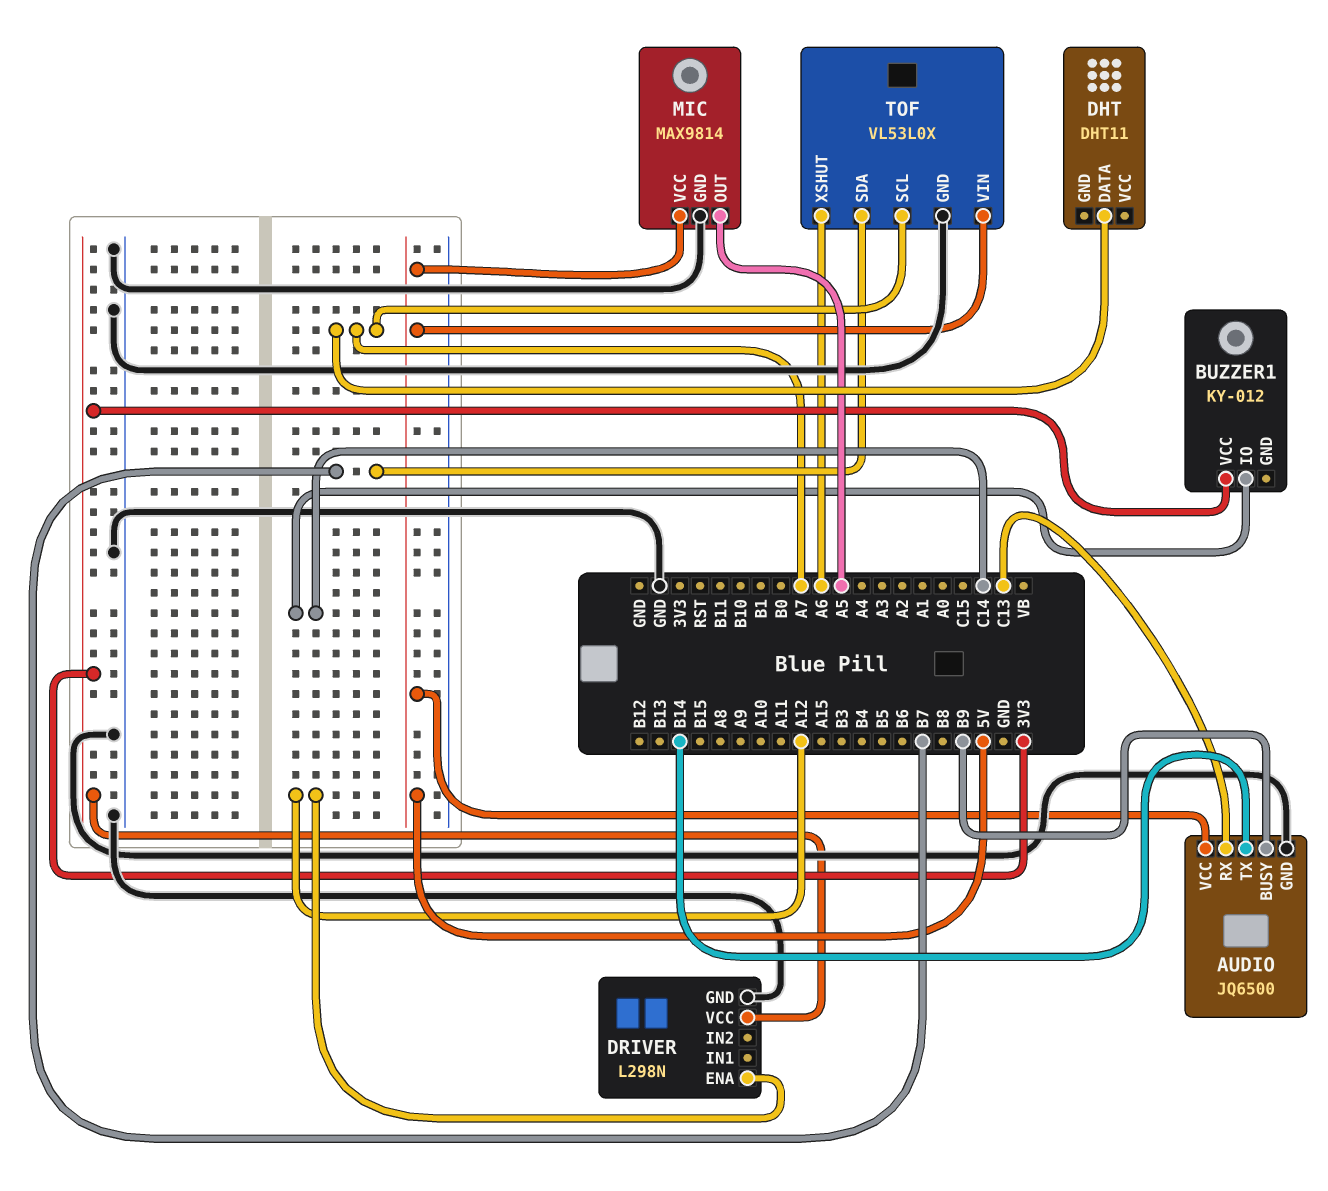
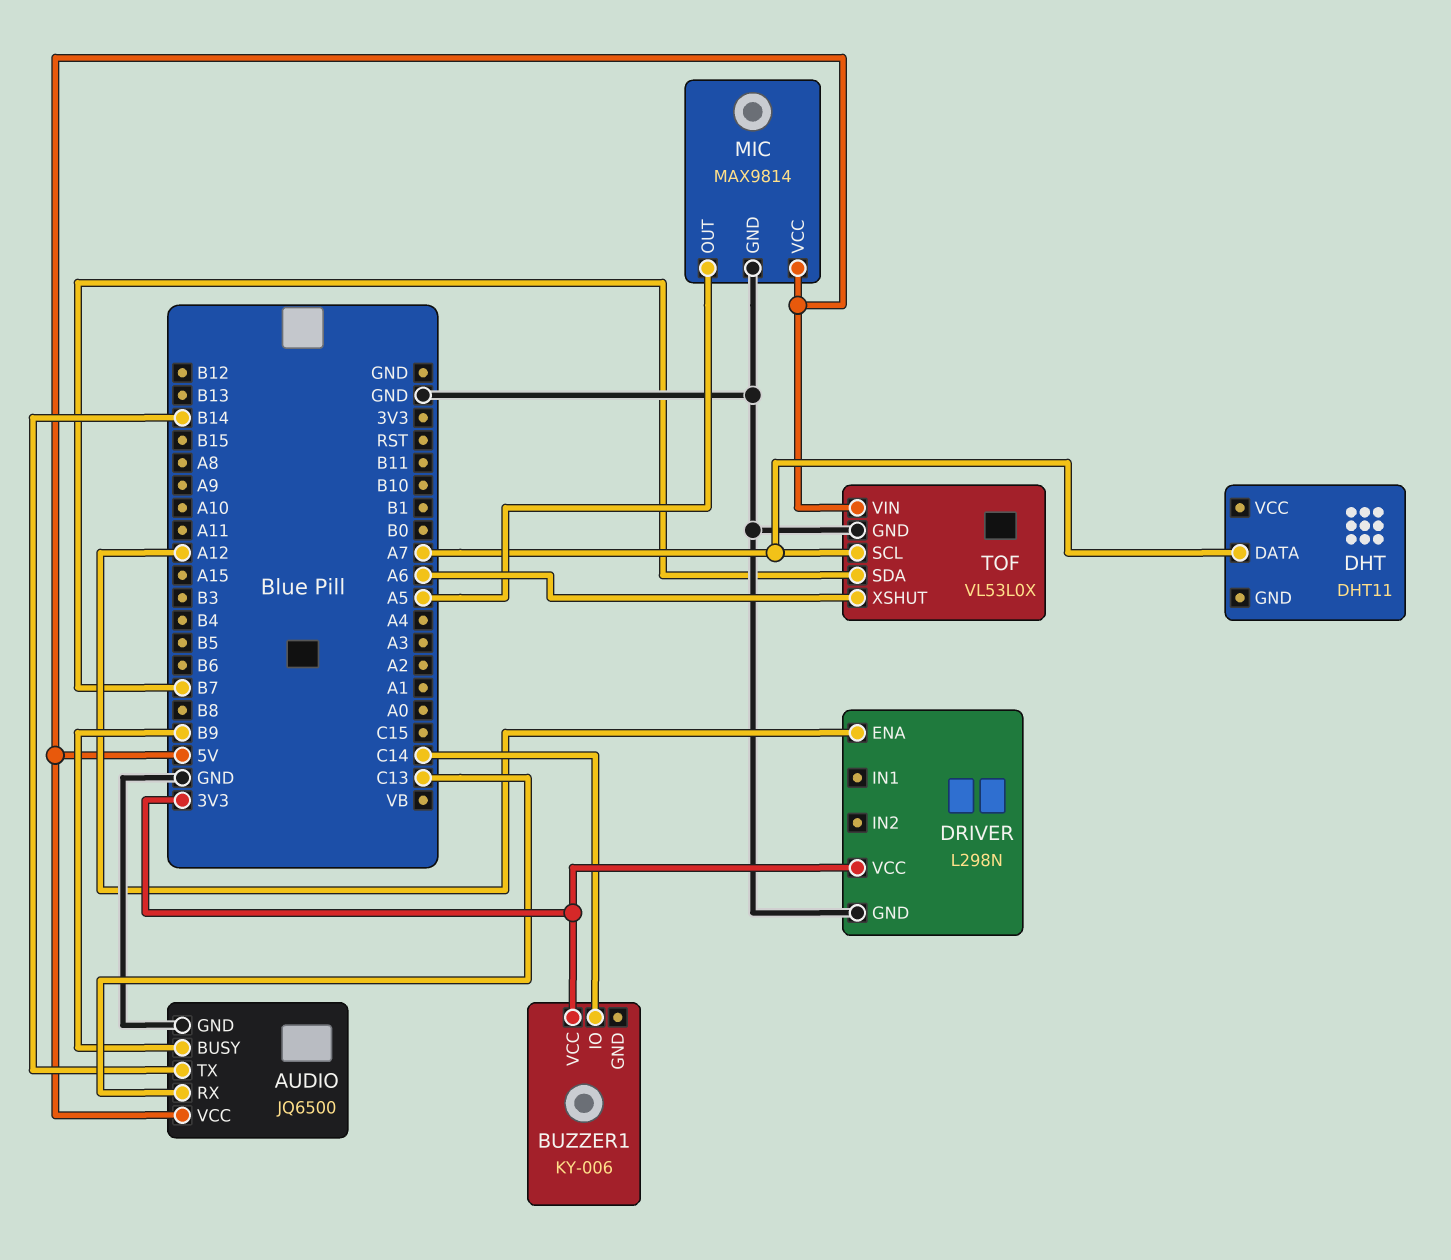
BUZZER1: KY-012 -> KY-006

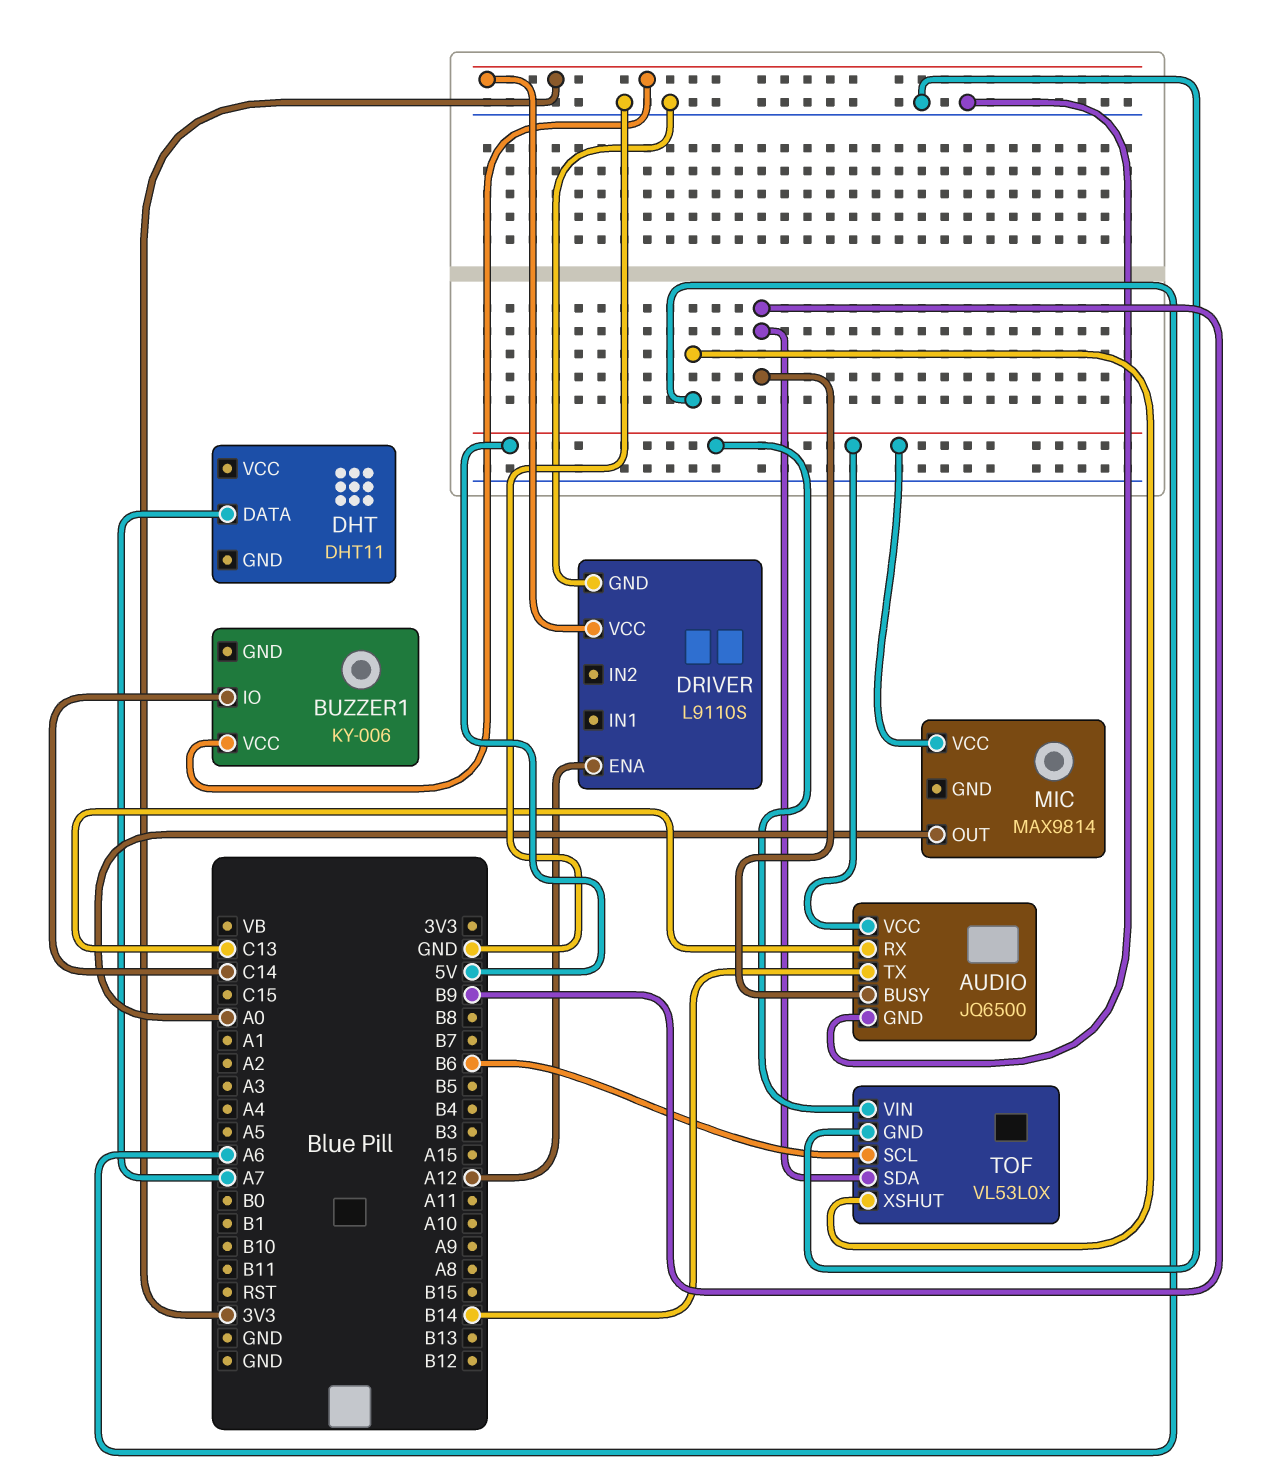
DRIVER: L298N -> L9110S
MIC pin GND: GND -> none
MIC pin OUT: A5 -> A0
TOF pin SCL: A7 -> B6
TOF pin SDA: B7 -> B9

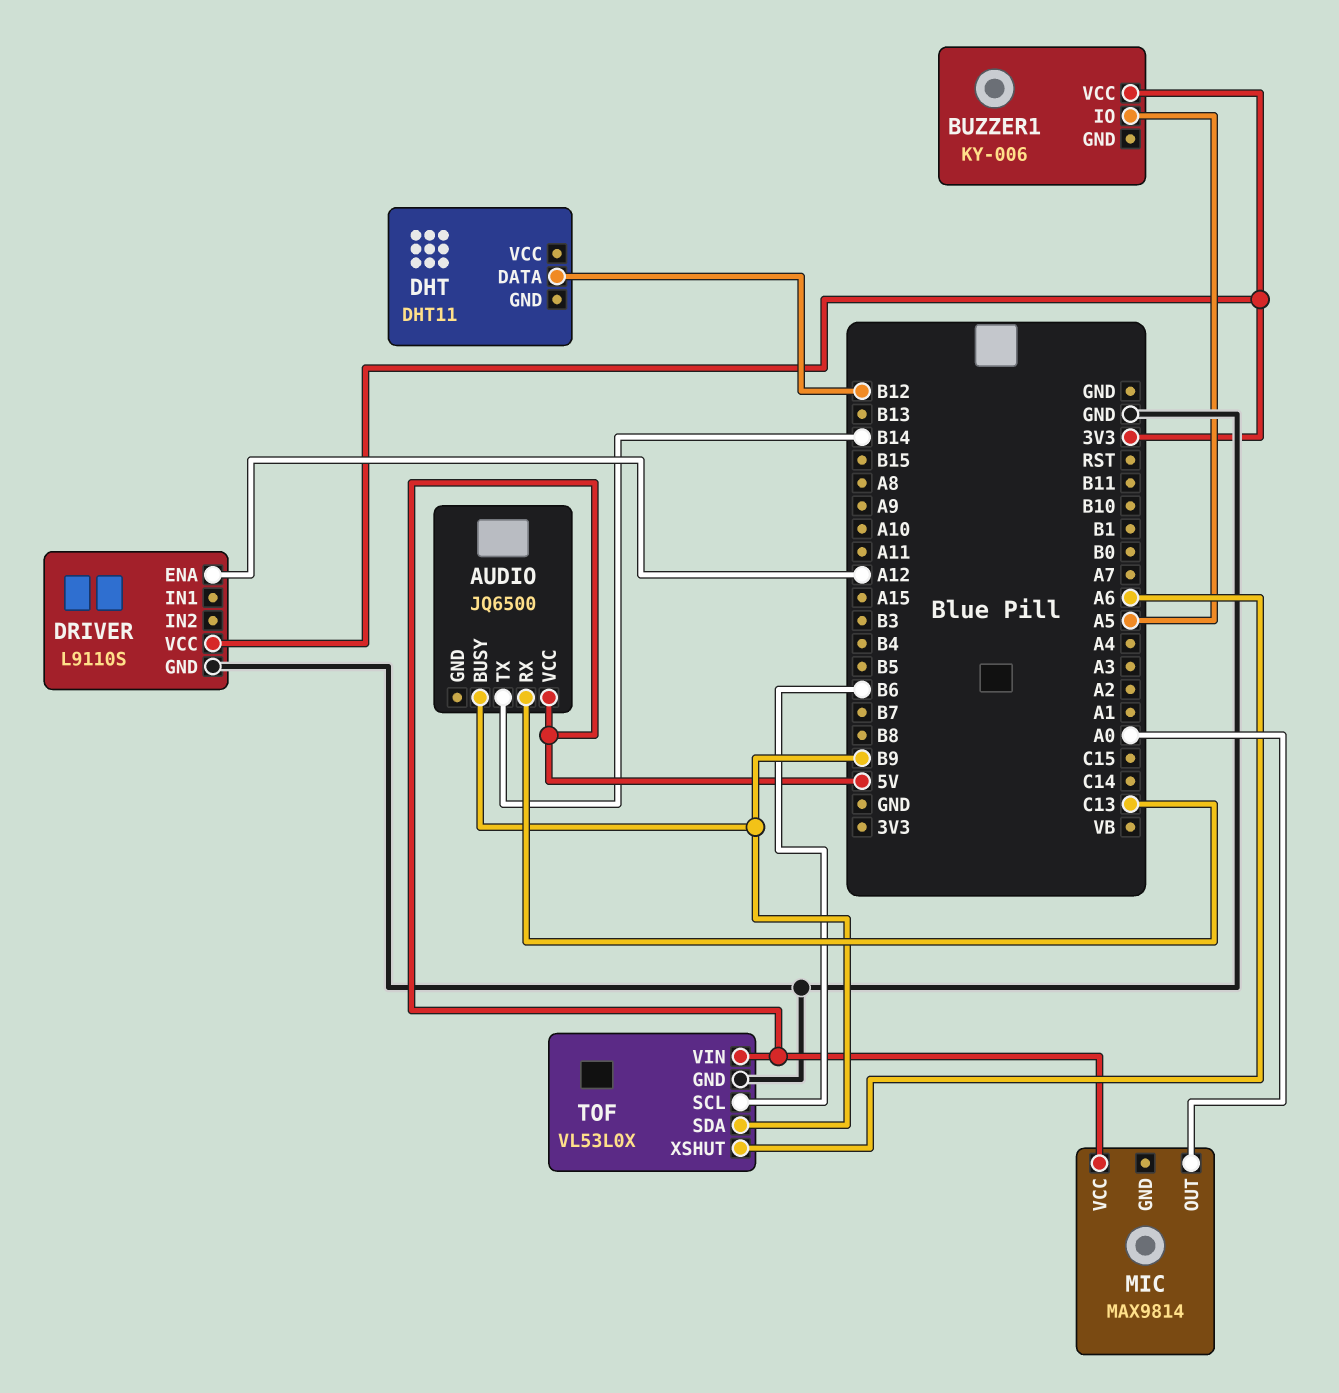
AUDIO pin GND: GND -> none
BUZZER1 pin IO: C14 -> A5
DHT pin DATA: A7 -> B12

